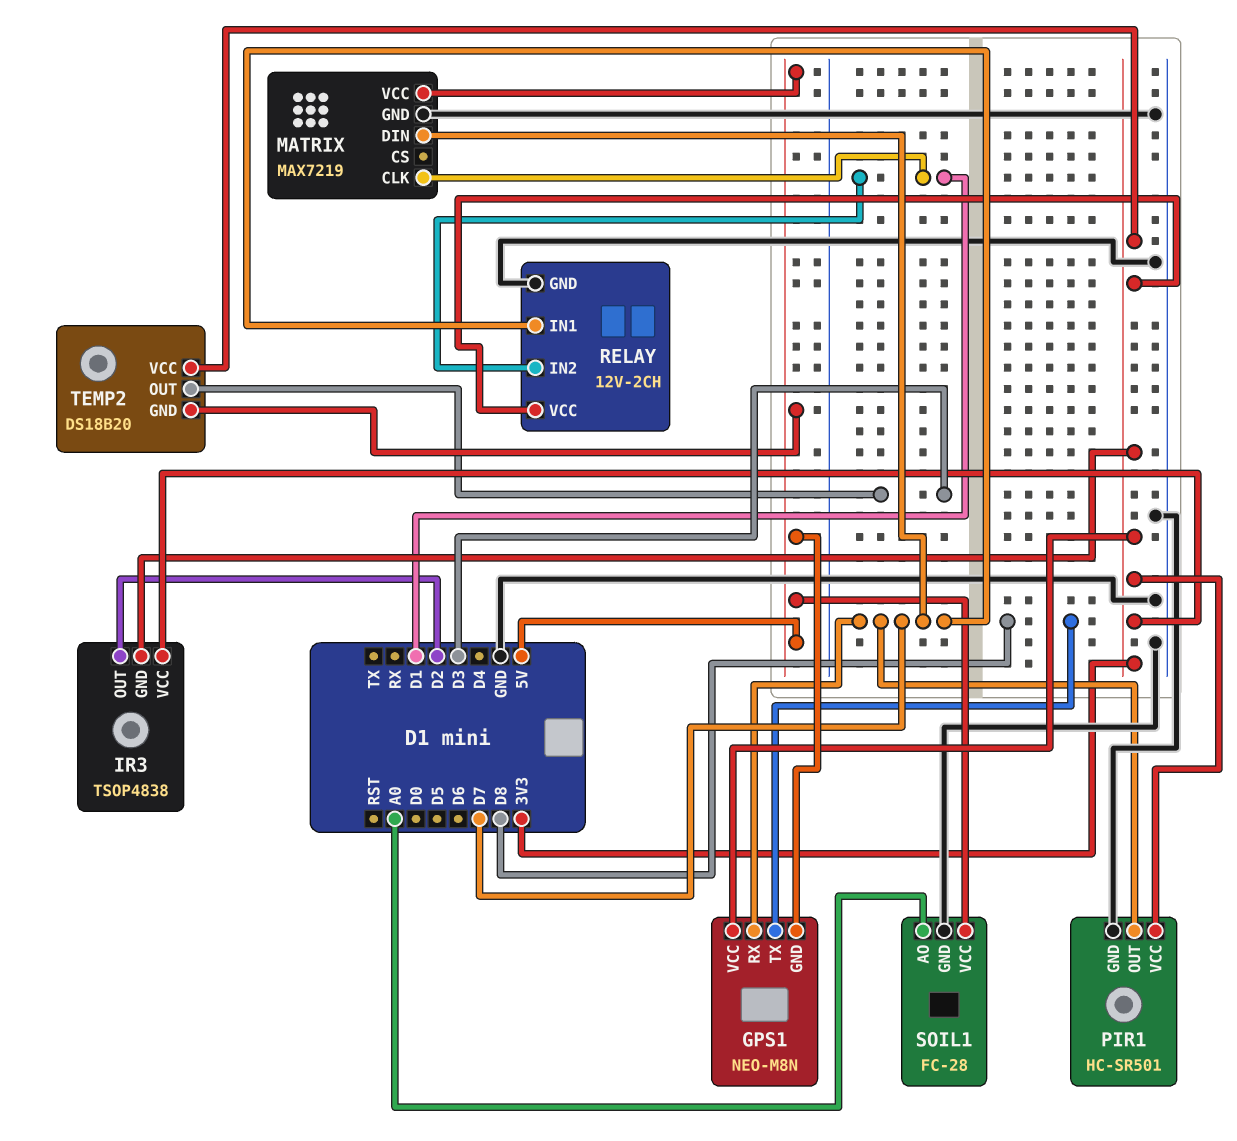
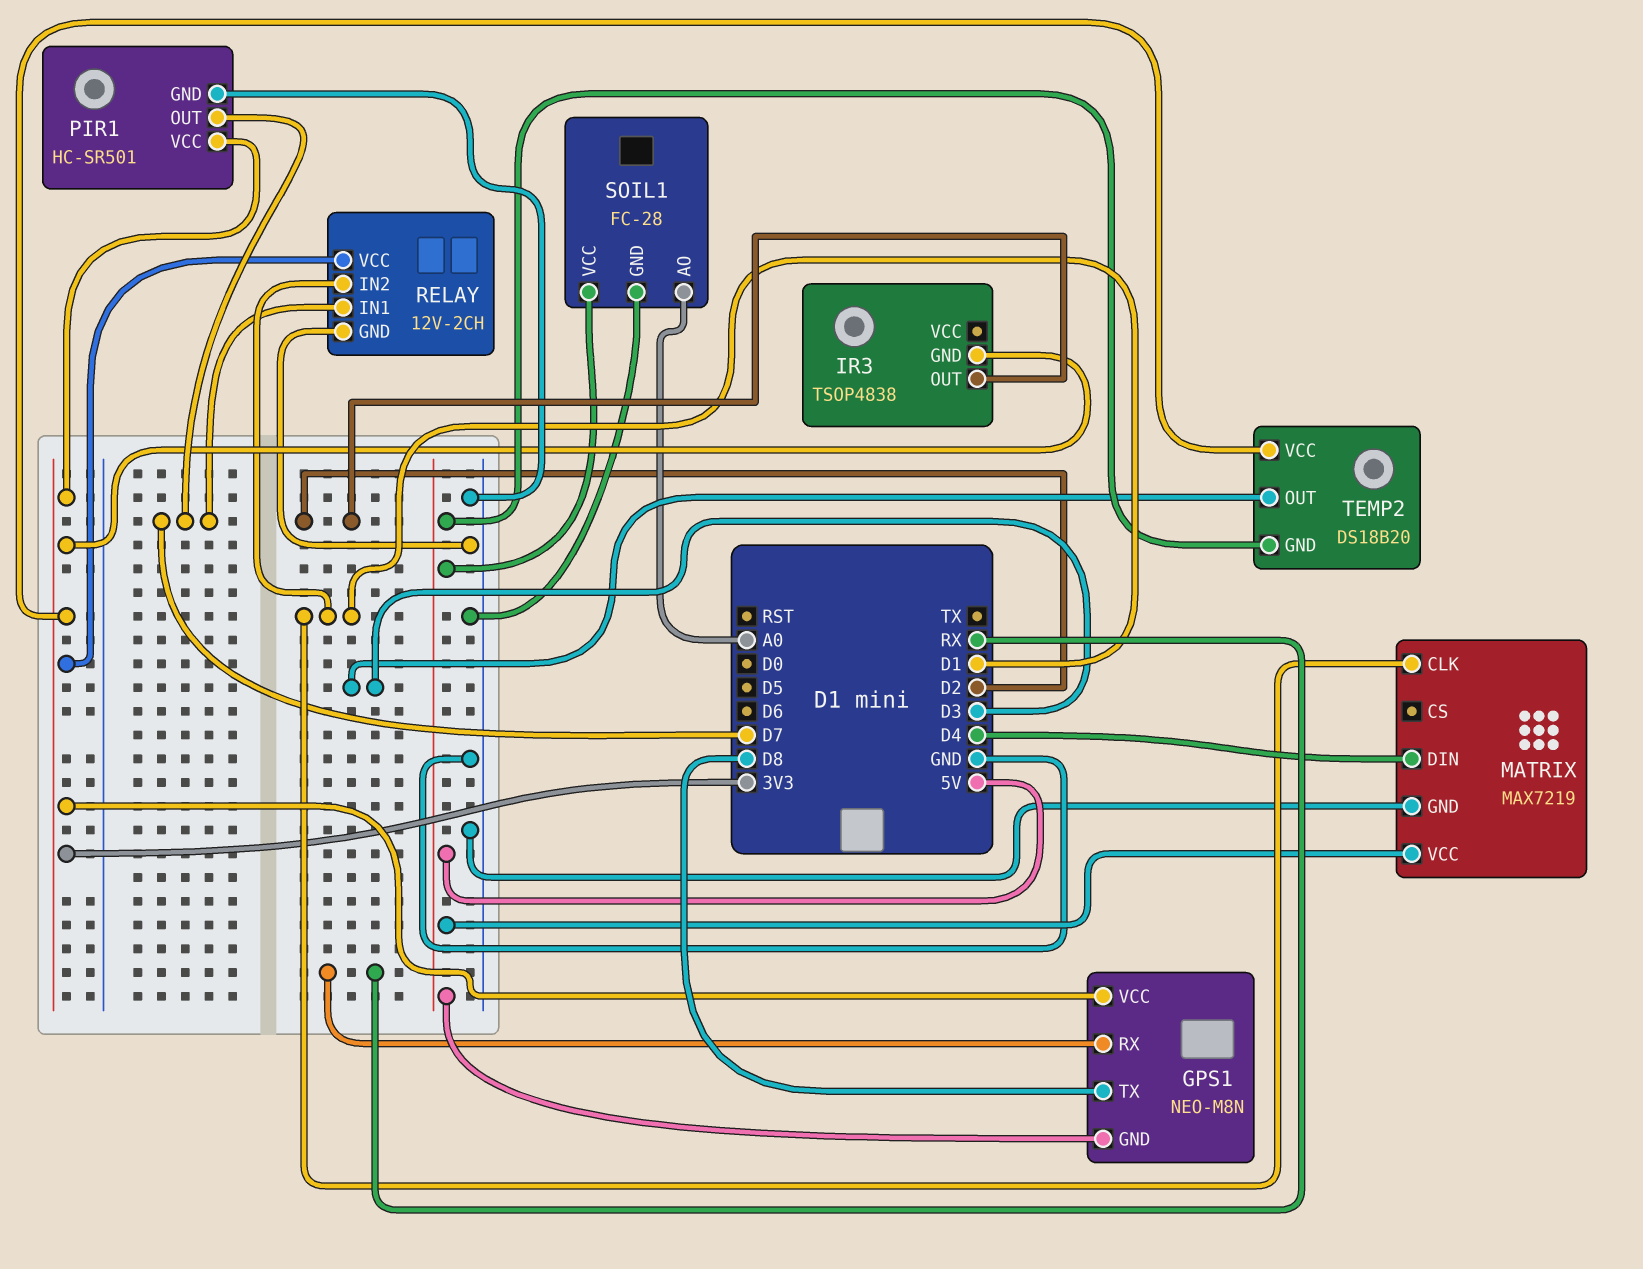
GPS1 pin RX: D7 -> RX
IR3 pin VCC: 3V3 -> none
MATRIX pin DIN: D7 -> D4

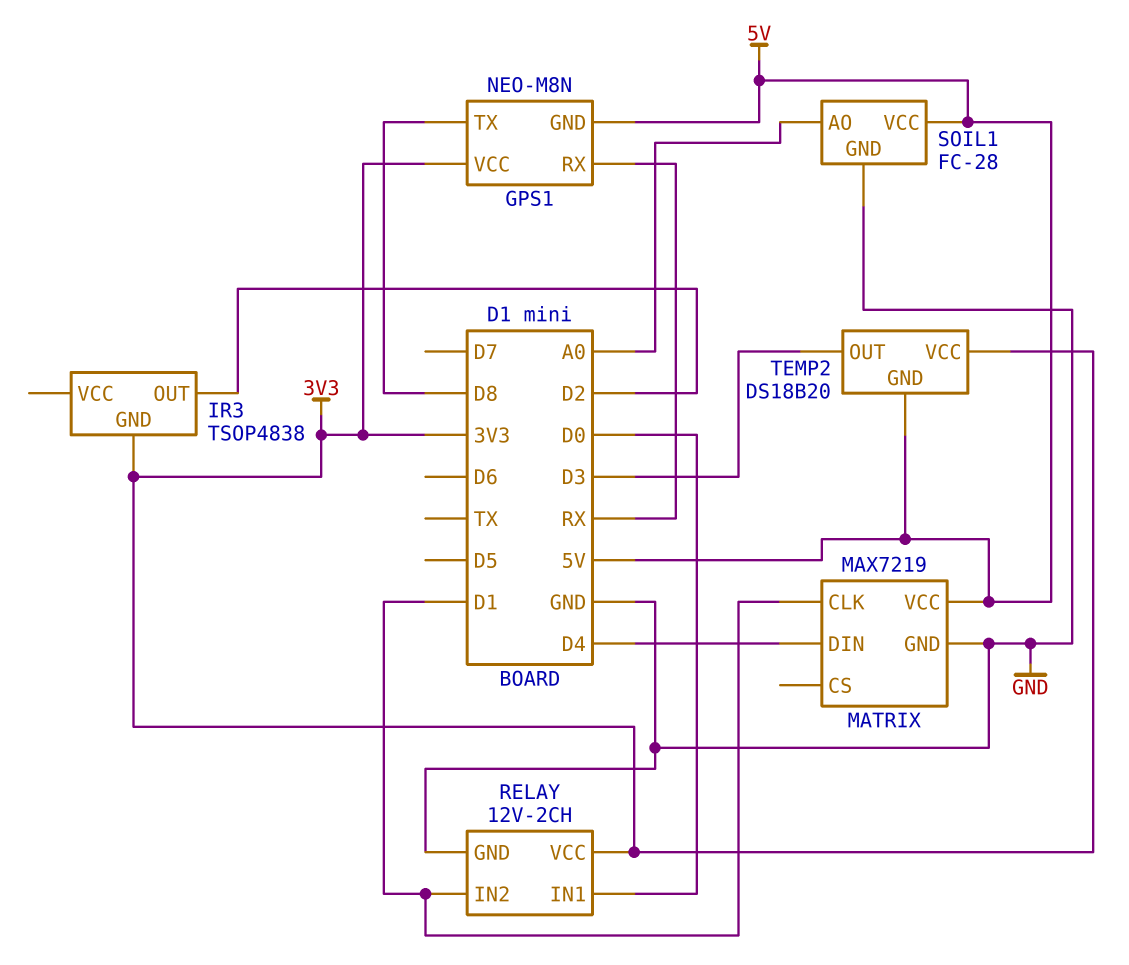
PIR1: HC-SR501 -> none
PIR1 pin GND: GND -> none
PIR1 pin OUT: D7 -> none
PIR1 pin VCC: 3V3 -> none
RELAY pin IN1: D7 -> D0

